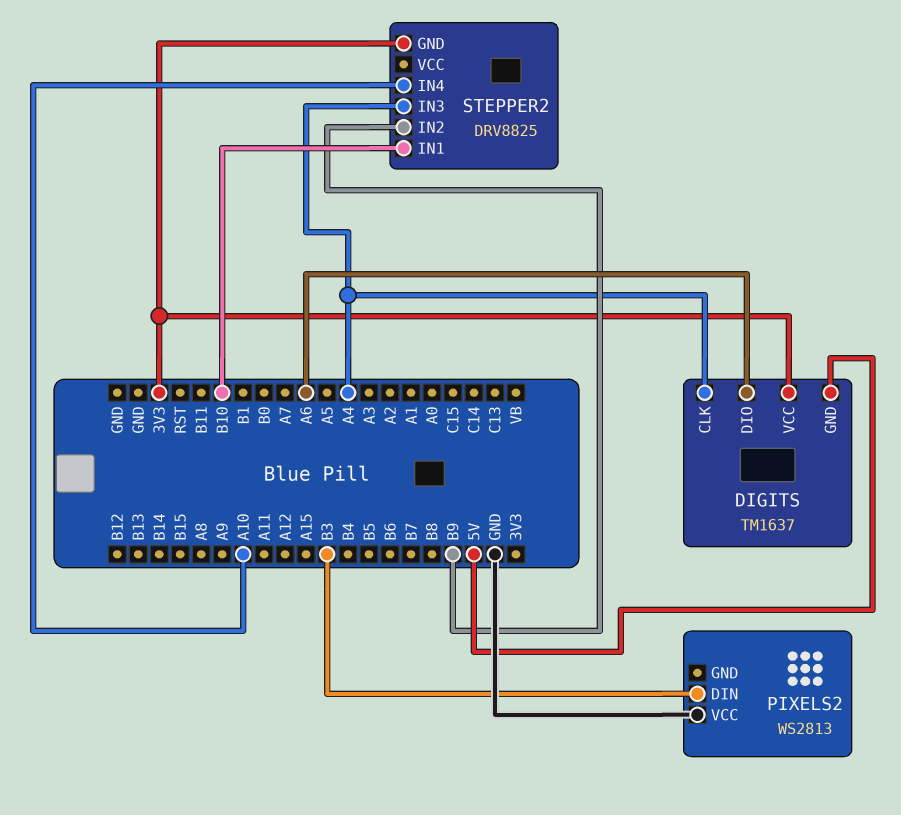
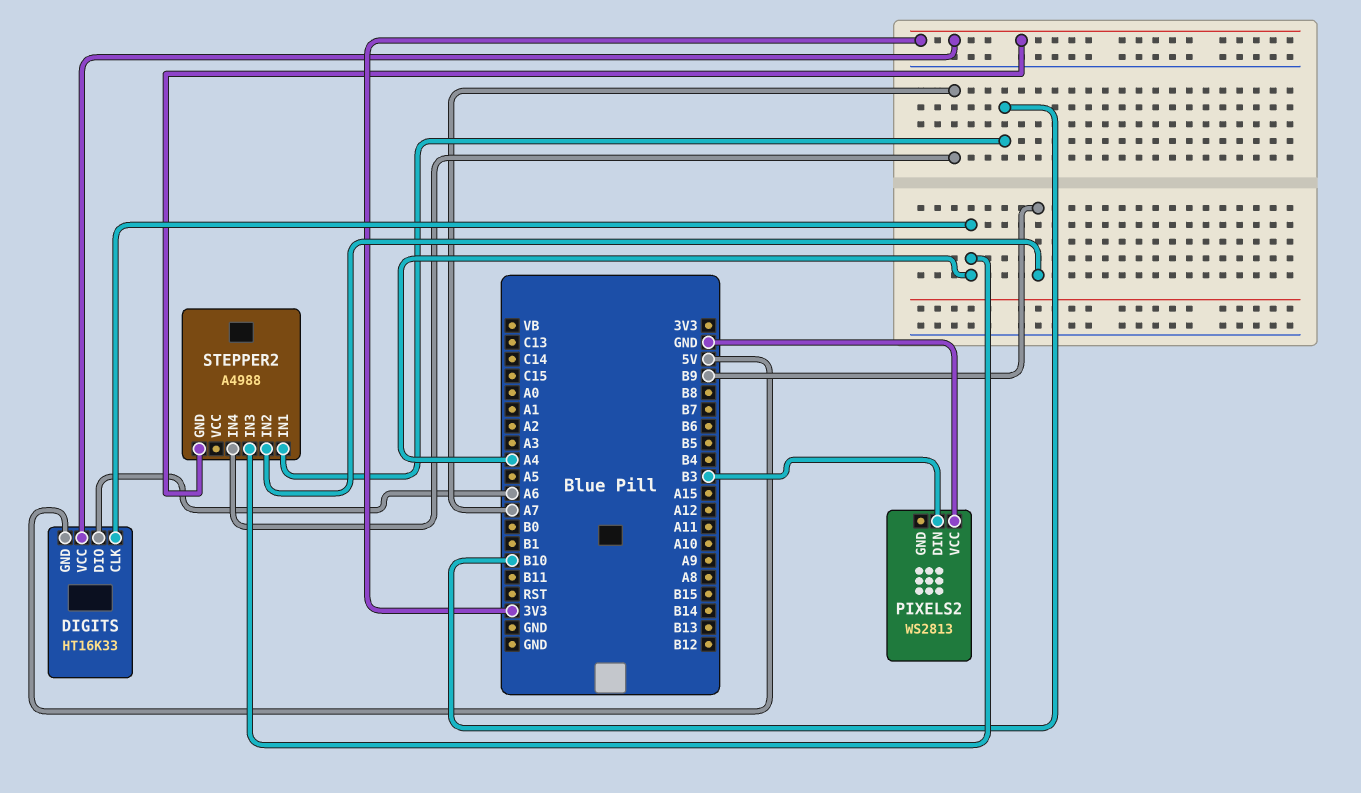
DIGITS: TM1637 -> HT16K33
STEPPER2: DRV8825 -> A4988
STEPPER2 pin IN4: A10 -> A7

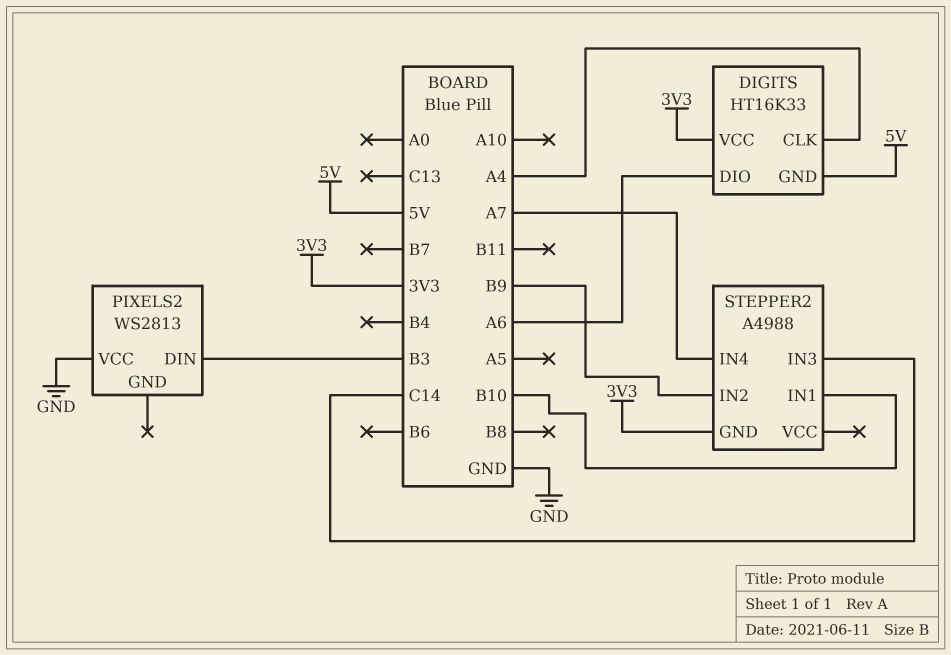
STEPPER2 pin IN3: A4 -> C14

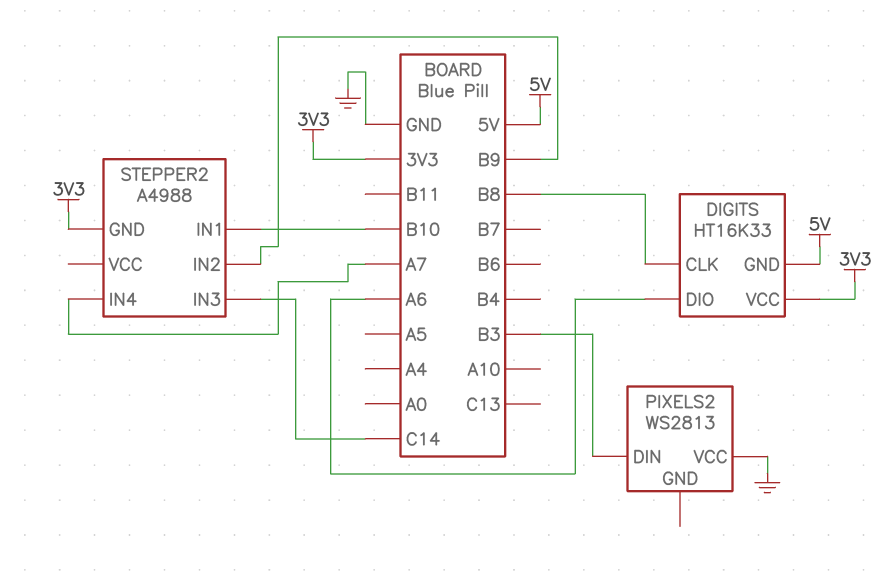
DIGITS pin CLK: A4 -> B8

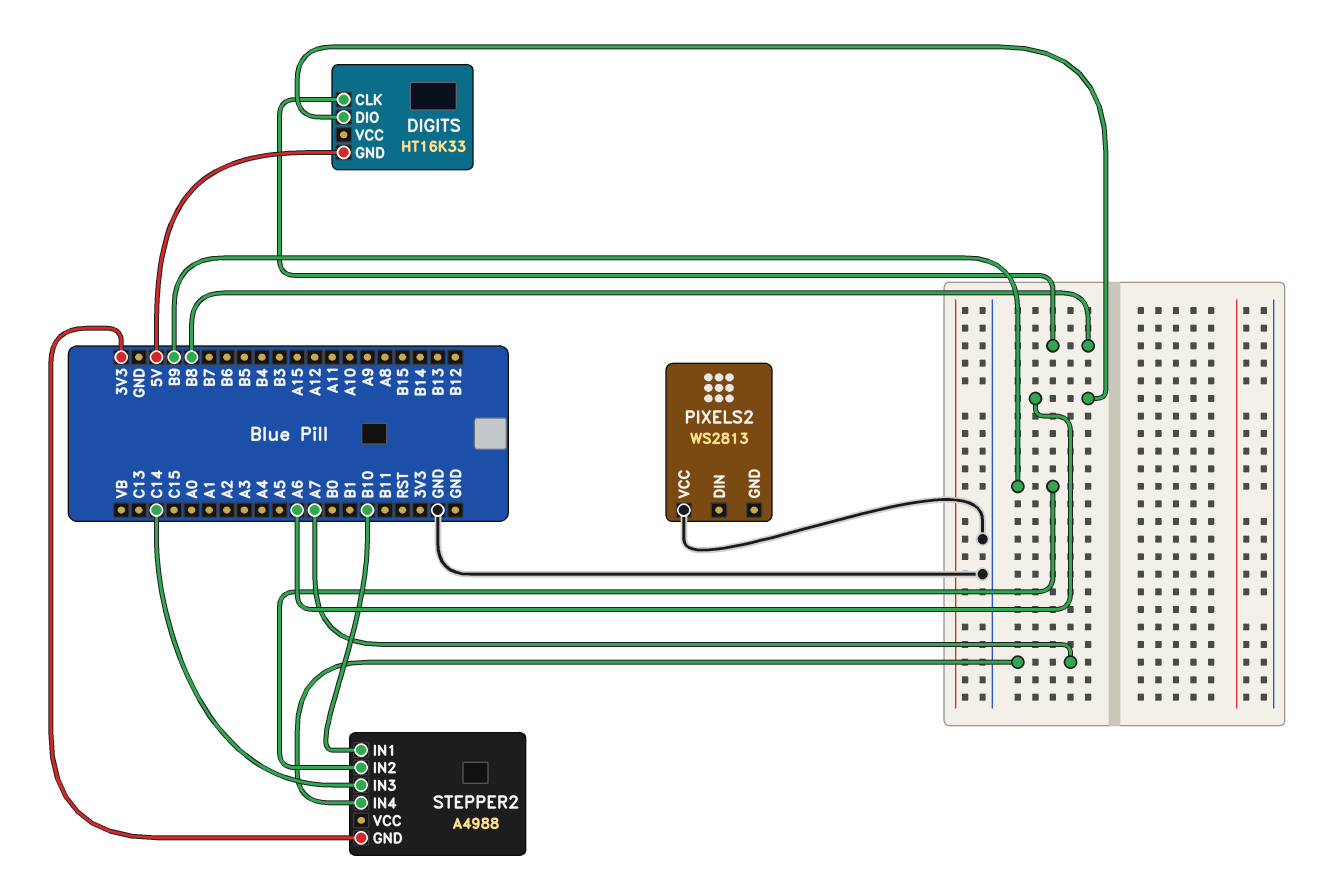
DIGITS pin VCC: 3V3 -> none
PIXELS2 pin DIN: B3 -> none

